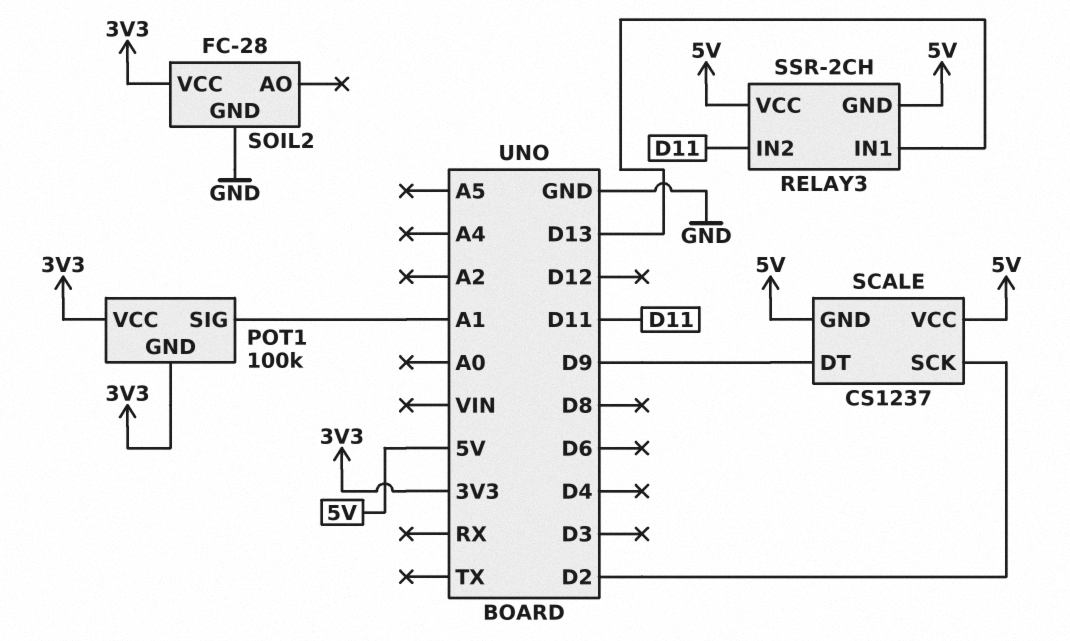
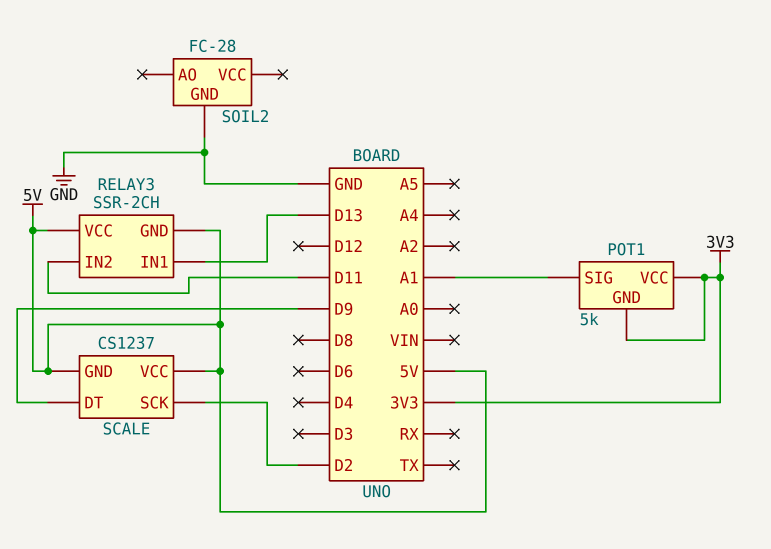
POT1: 100k -> 5k
SOIL2 pin VCC: 3V3 -> none

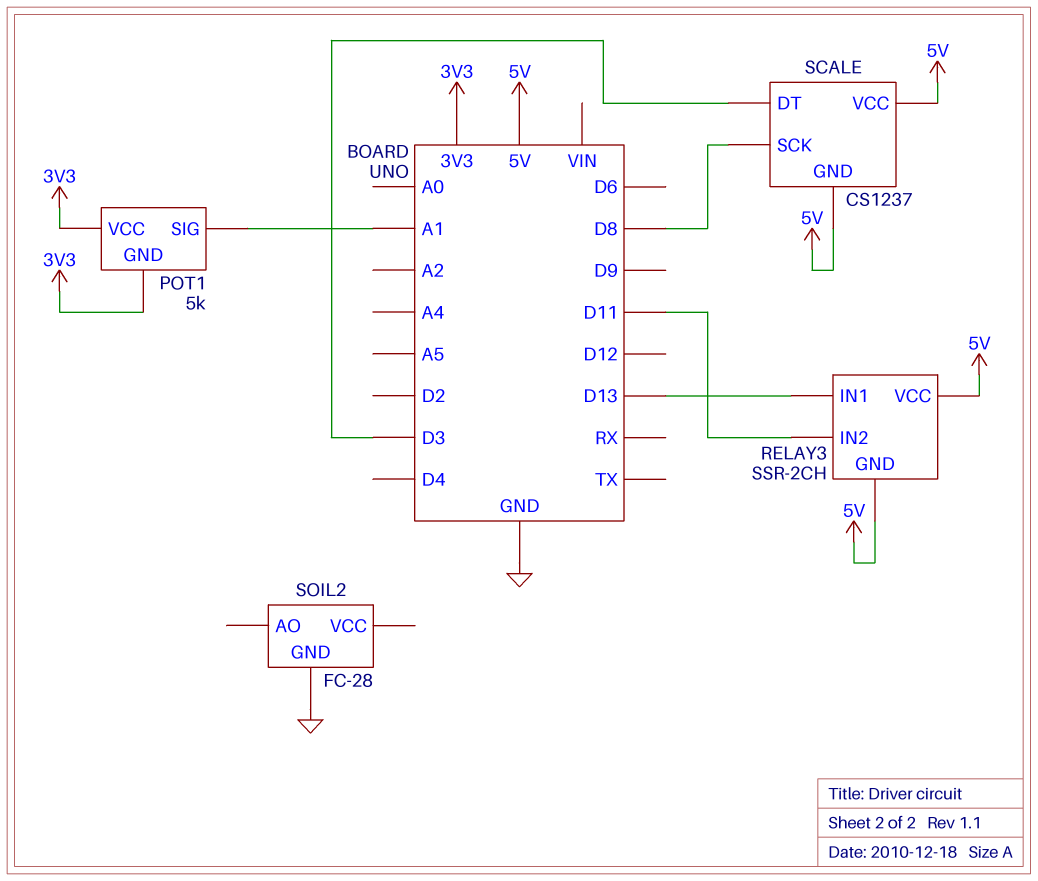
SCALE pin DT: D9 -> D3
SCALE pin SCK: D2 -> D8

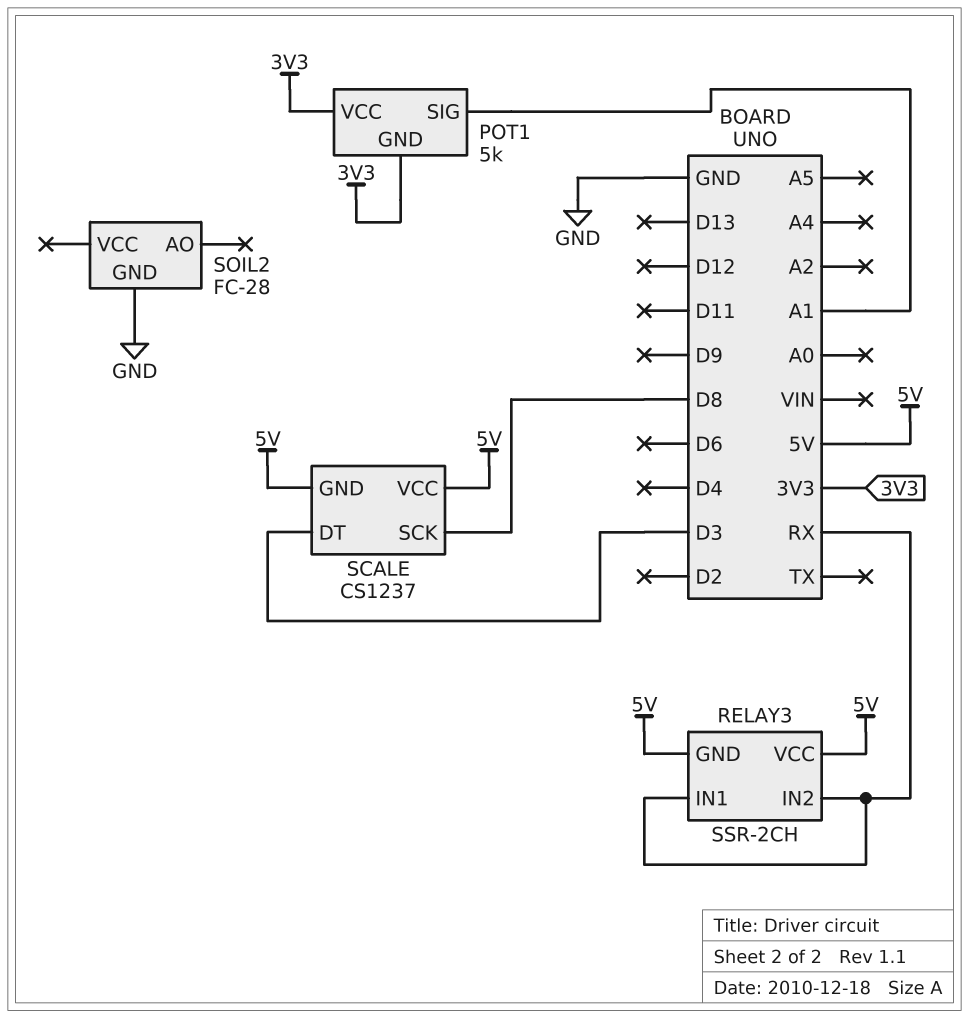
RELAY3 pin IN1: D13 -> RX
RELAY3 pin IN2: D11 -> RX

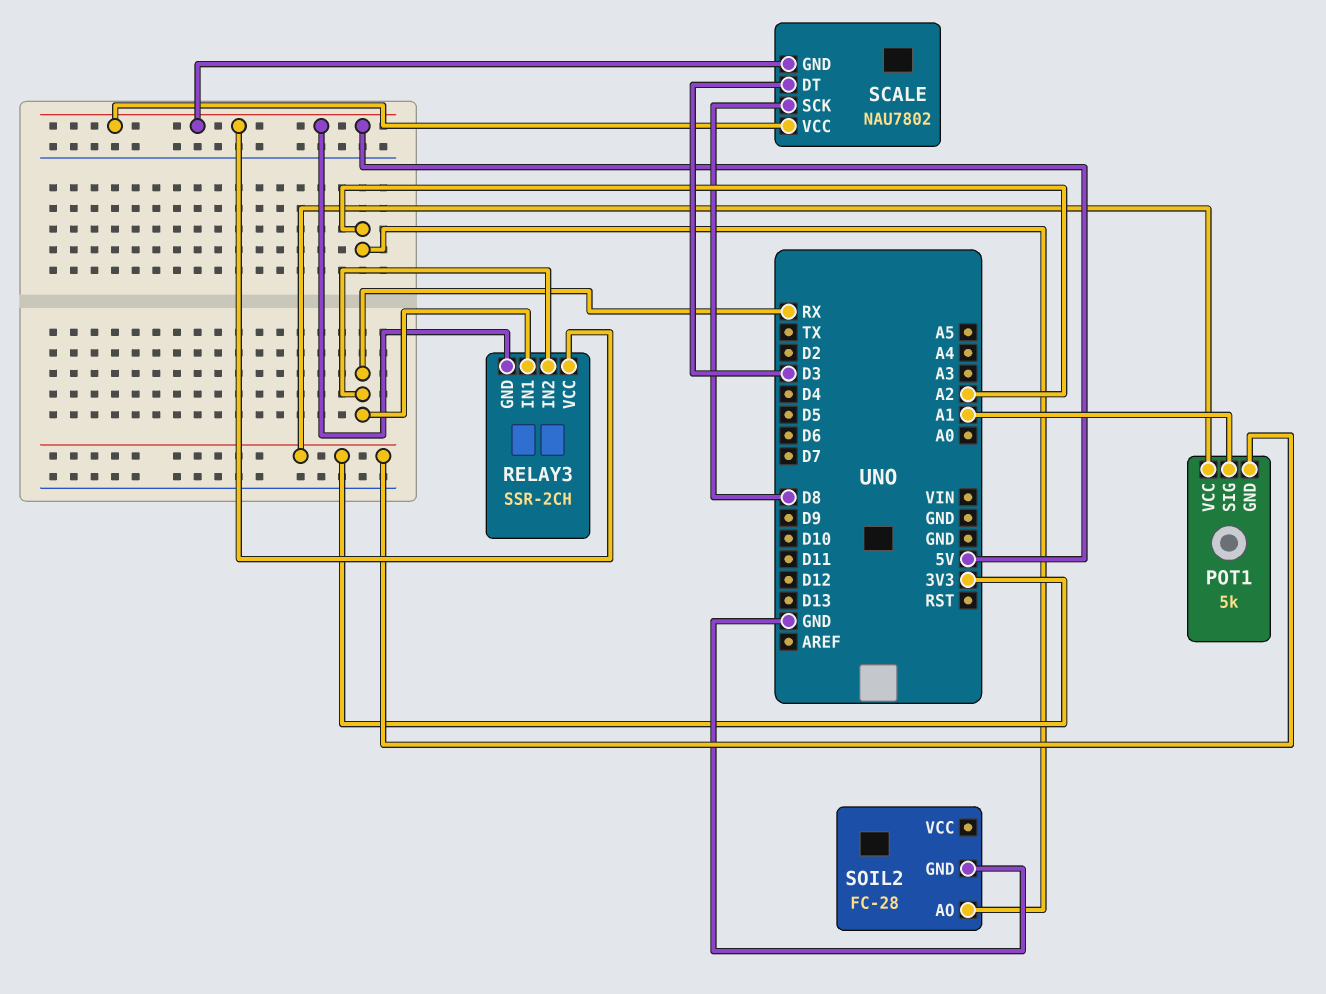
SCALE: CS1237 -> NAU7802
SOIL2 pin AO: none -> A2

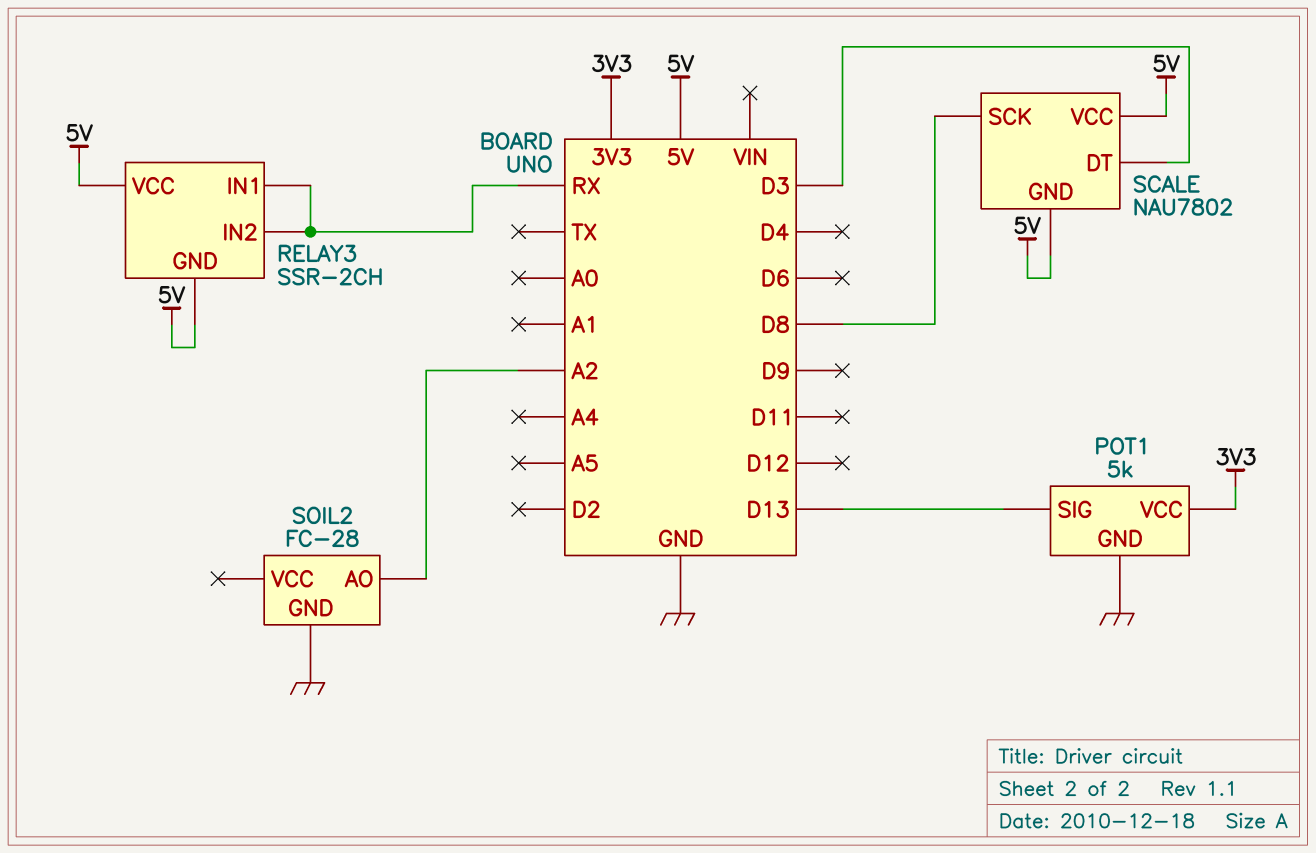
POT1 pin GND: 3V3 -> GND
POT1 pin SIG: A1 -> D13

